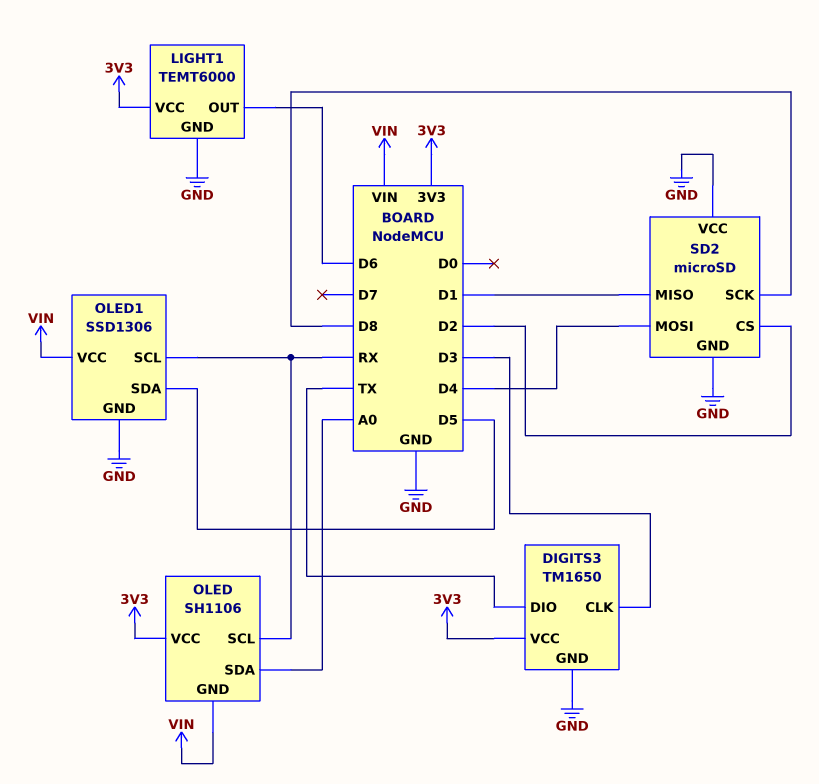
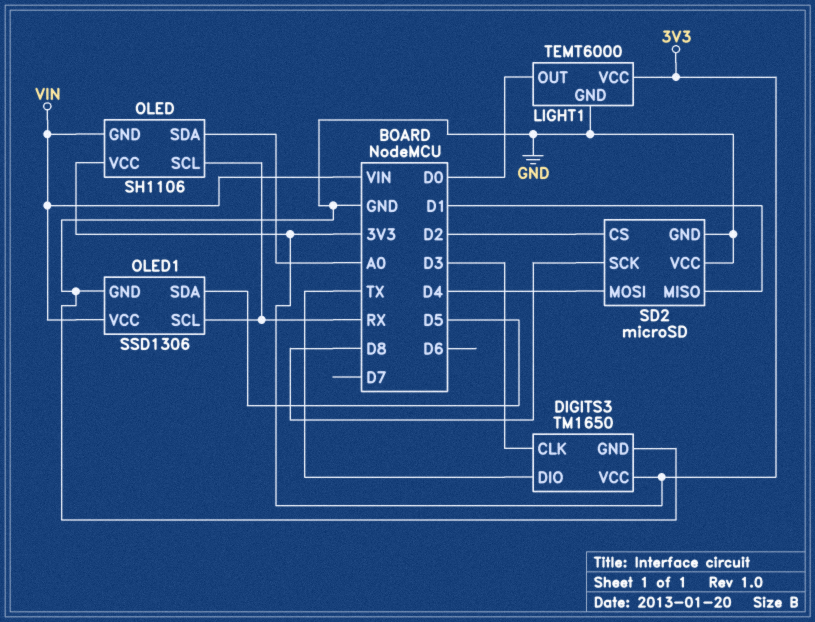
LIGHT1 pin OUT: D6 -> D0

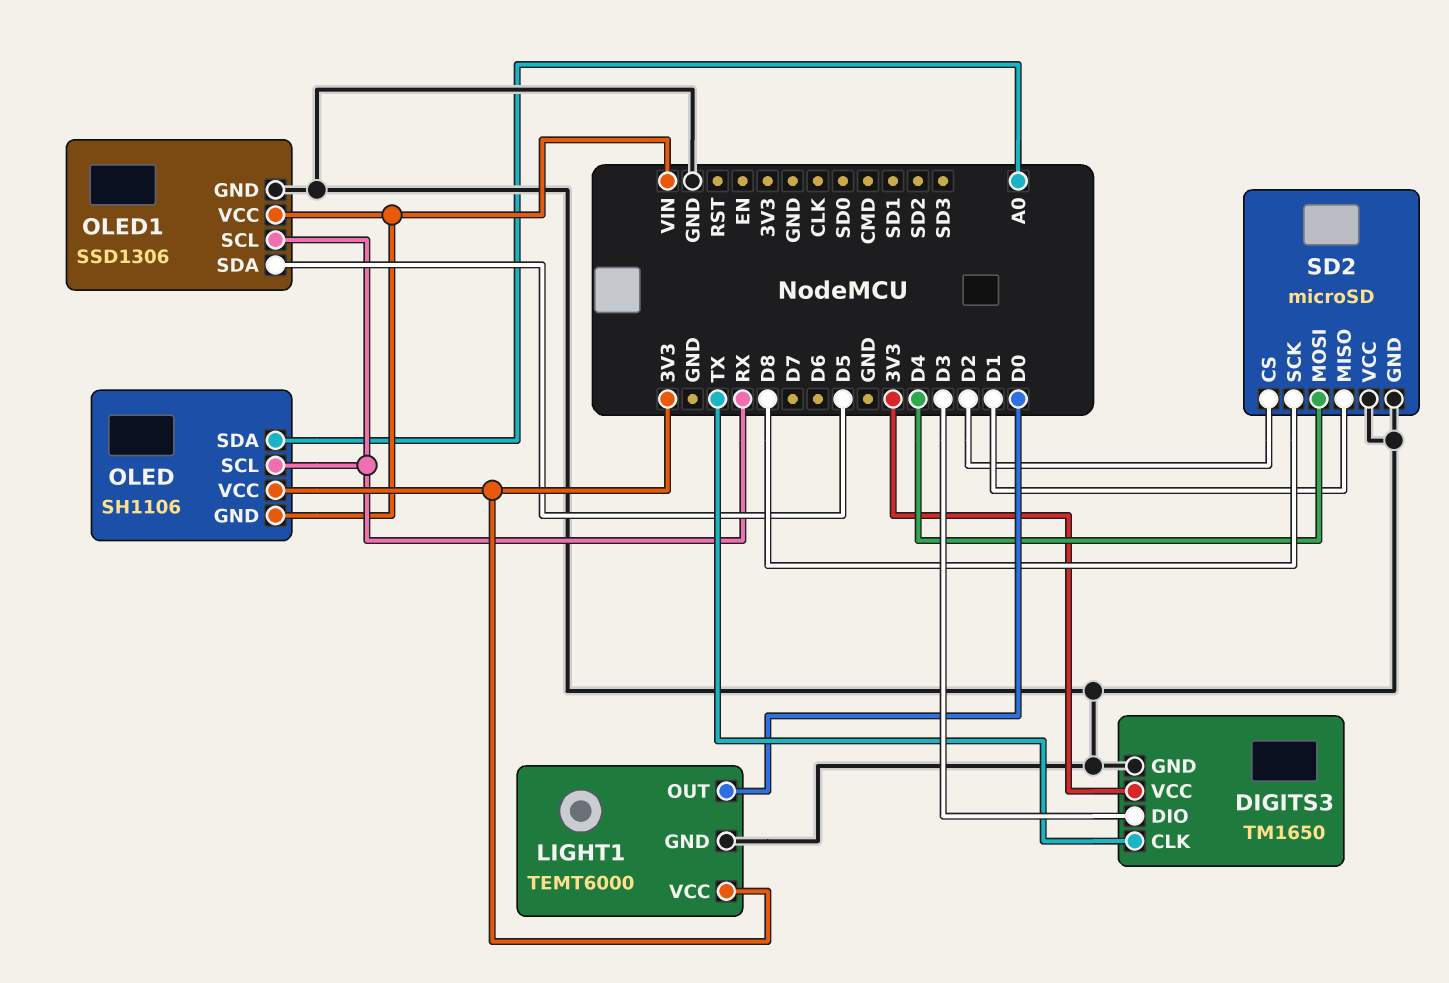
DIGITS3 pin CLK: D3 -> TX
DIGITS3 pin DIO: TX -> D3

